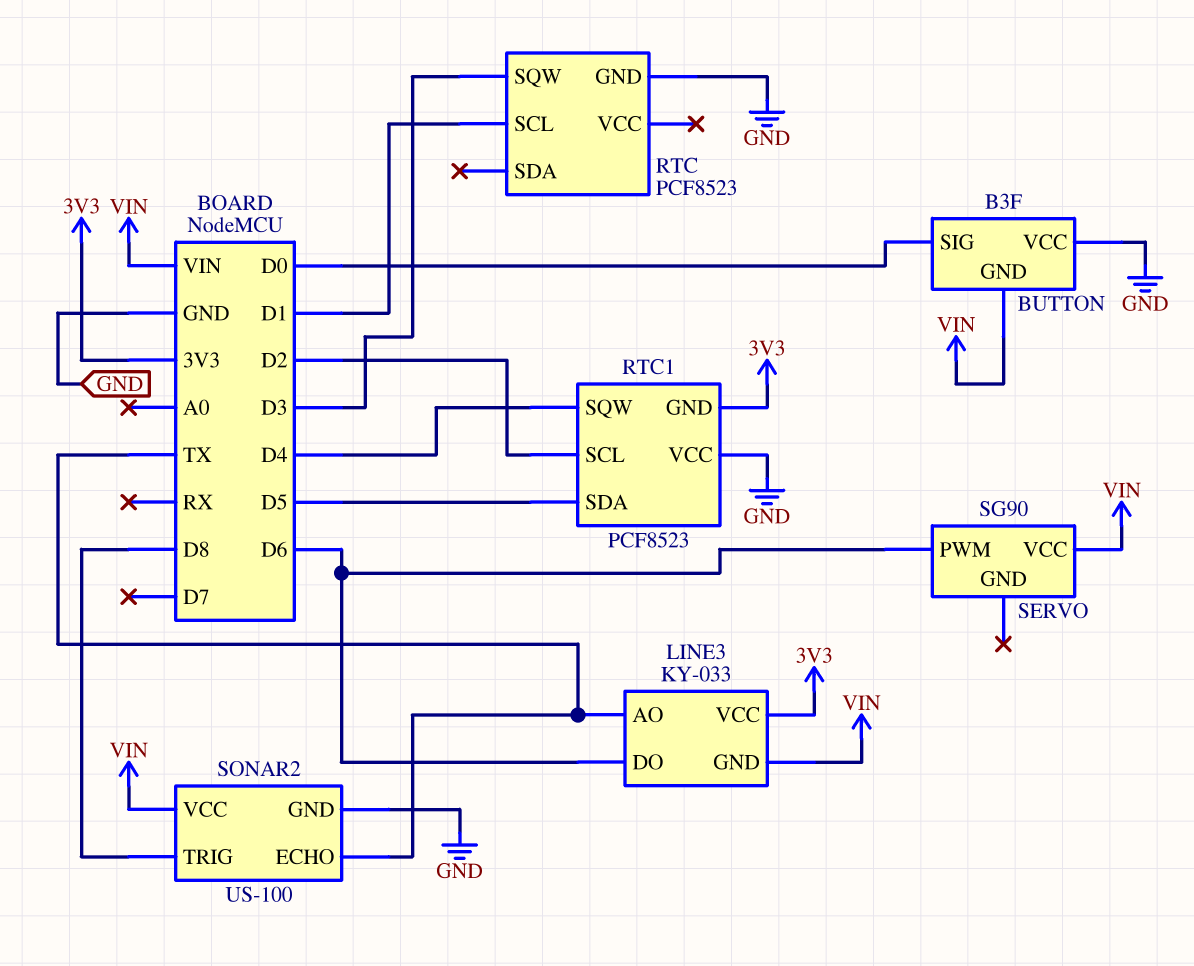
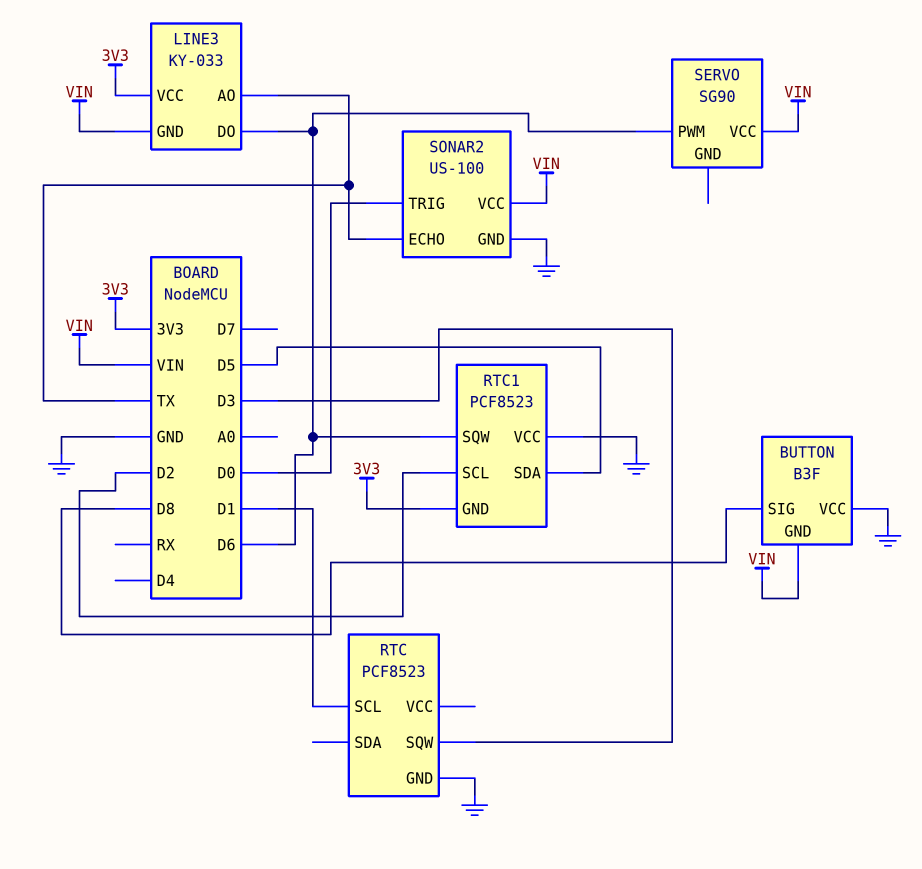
BUTTON pin SIG: D0 -> D8
RTC1 pin SQW: D4 -> D6
SONAR2 pin TRIG: D8 -> D0

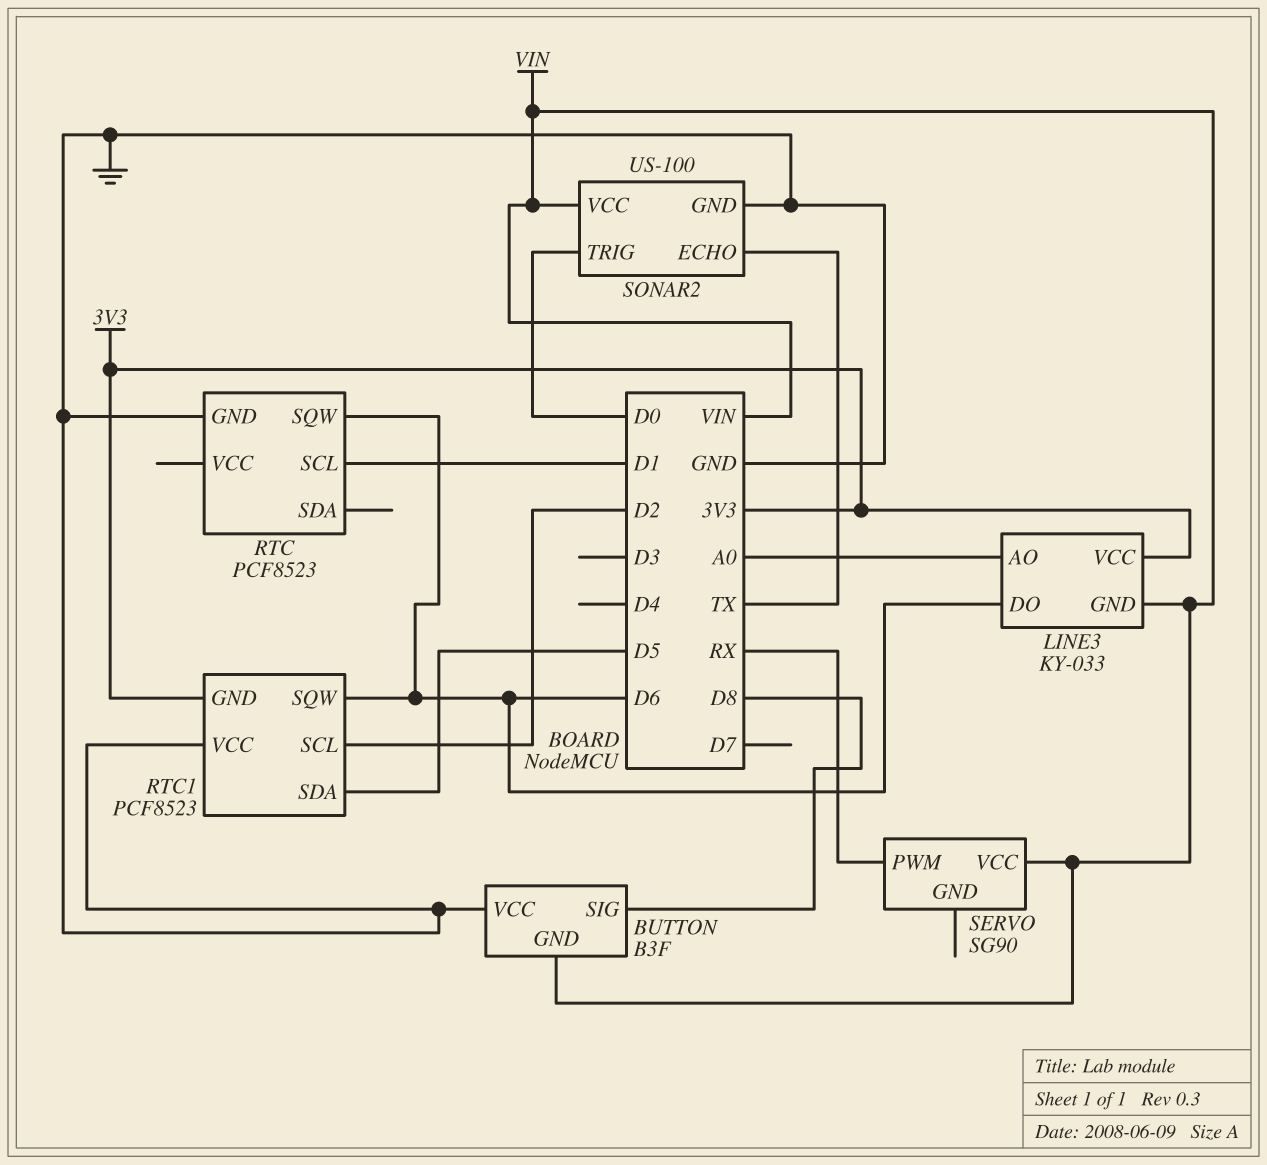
LINE3 pin AO: TX -> A0
RTC pin SQW: D3 -> D6
SERVO pin PWM: D6 -> RX

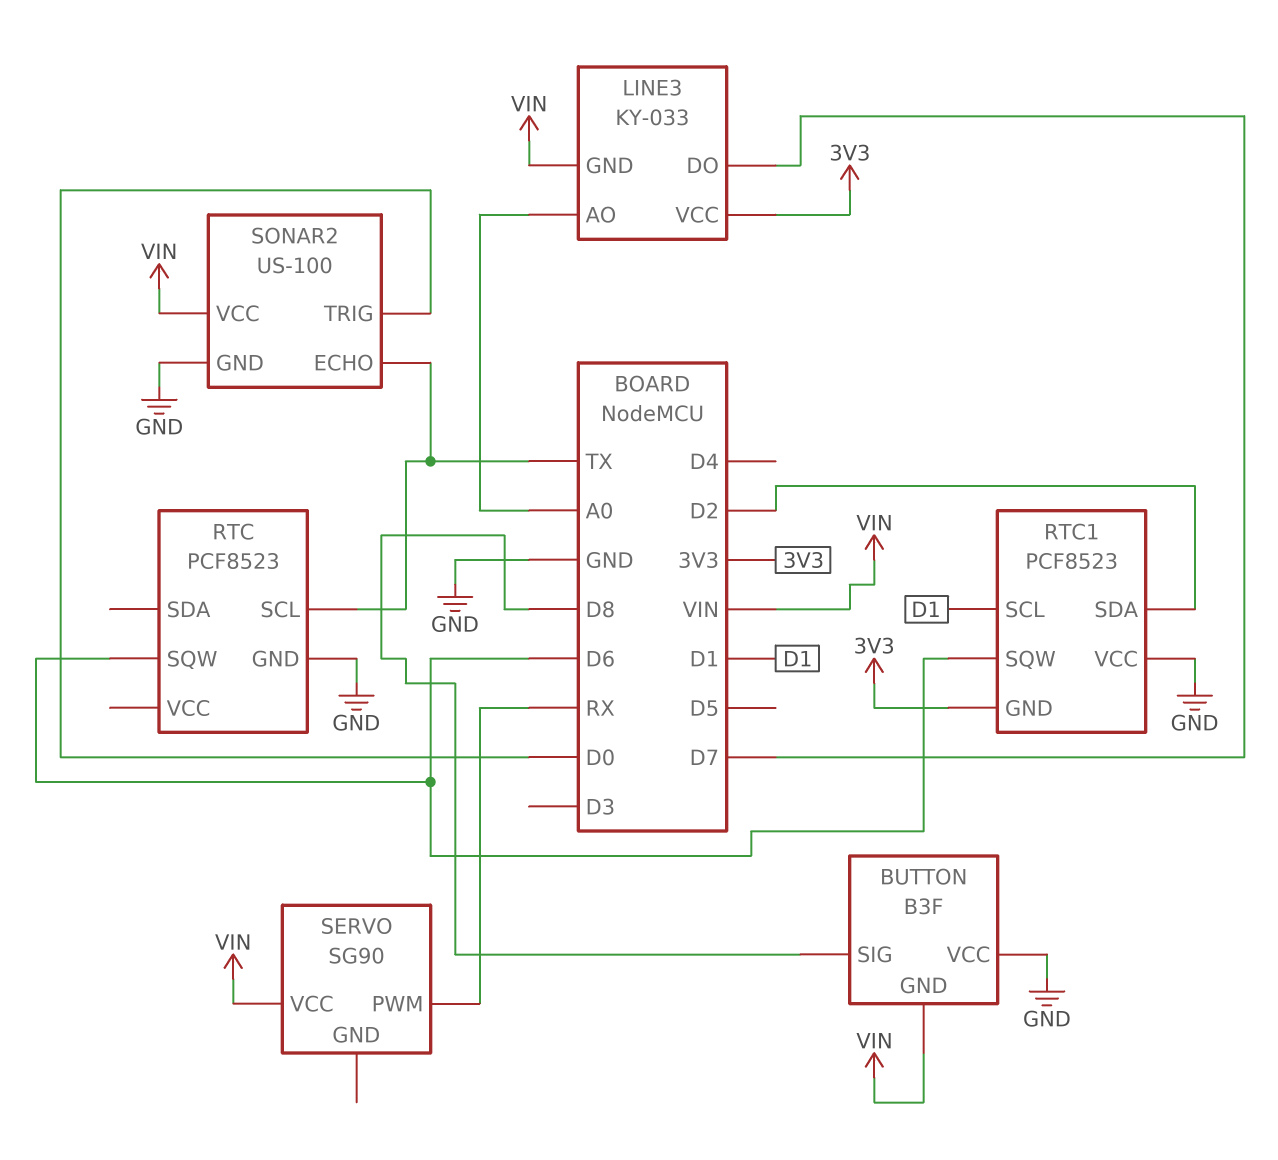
LINE3 pin DO: D6 -> D7
RTC pin SCL: D1 -> TX
RTC1 pin SCL: D2 -> D1
RTC1 pin SDA: D5 -> D2

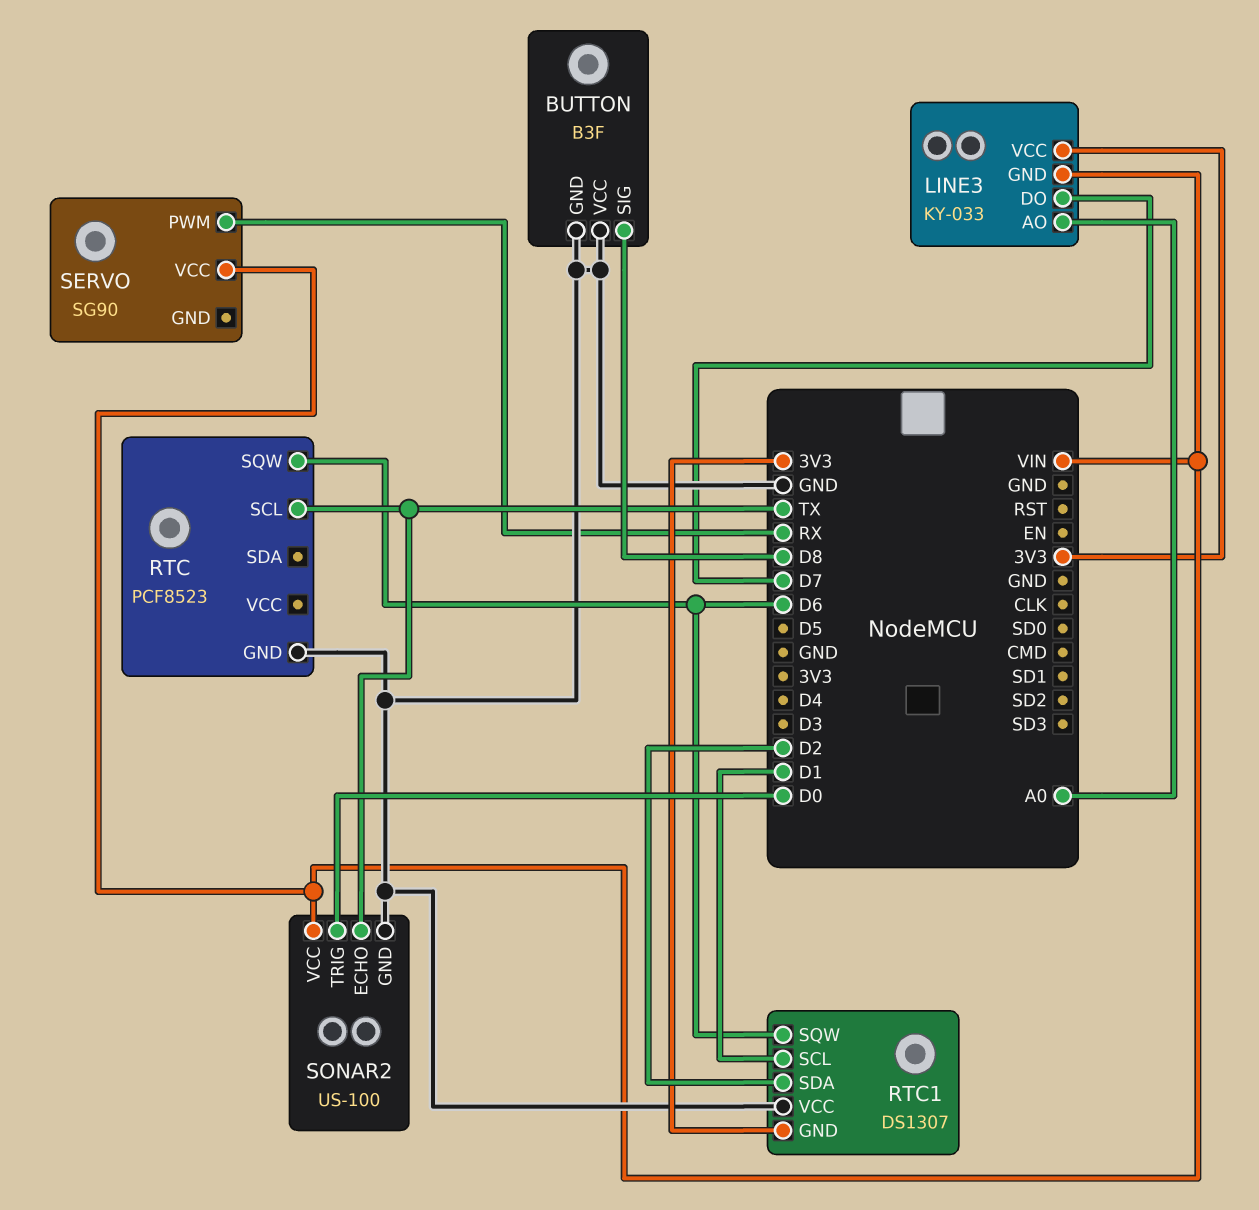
BUTTON pin GND: VIN -> GND
RTC1: PCF8523 -> DS1307

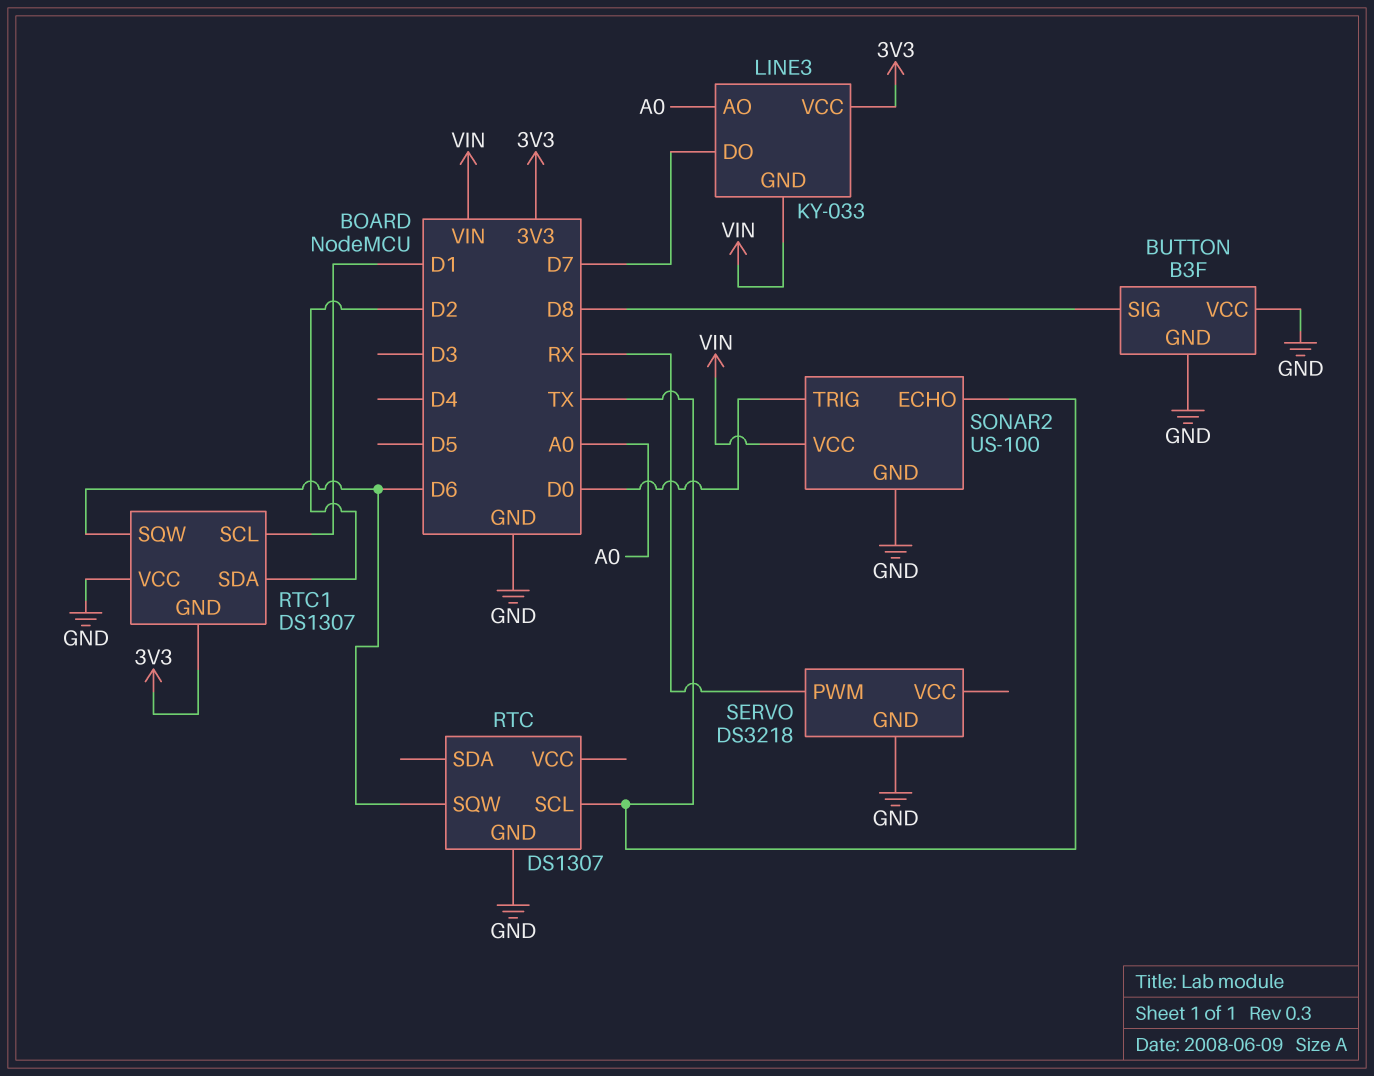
RTC: PCF8523 -> DS1307
SERVO: SG90 -> DS3218
SERVO pin GND: none -> GND
SERVO pin VCC: VIN -> none

